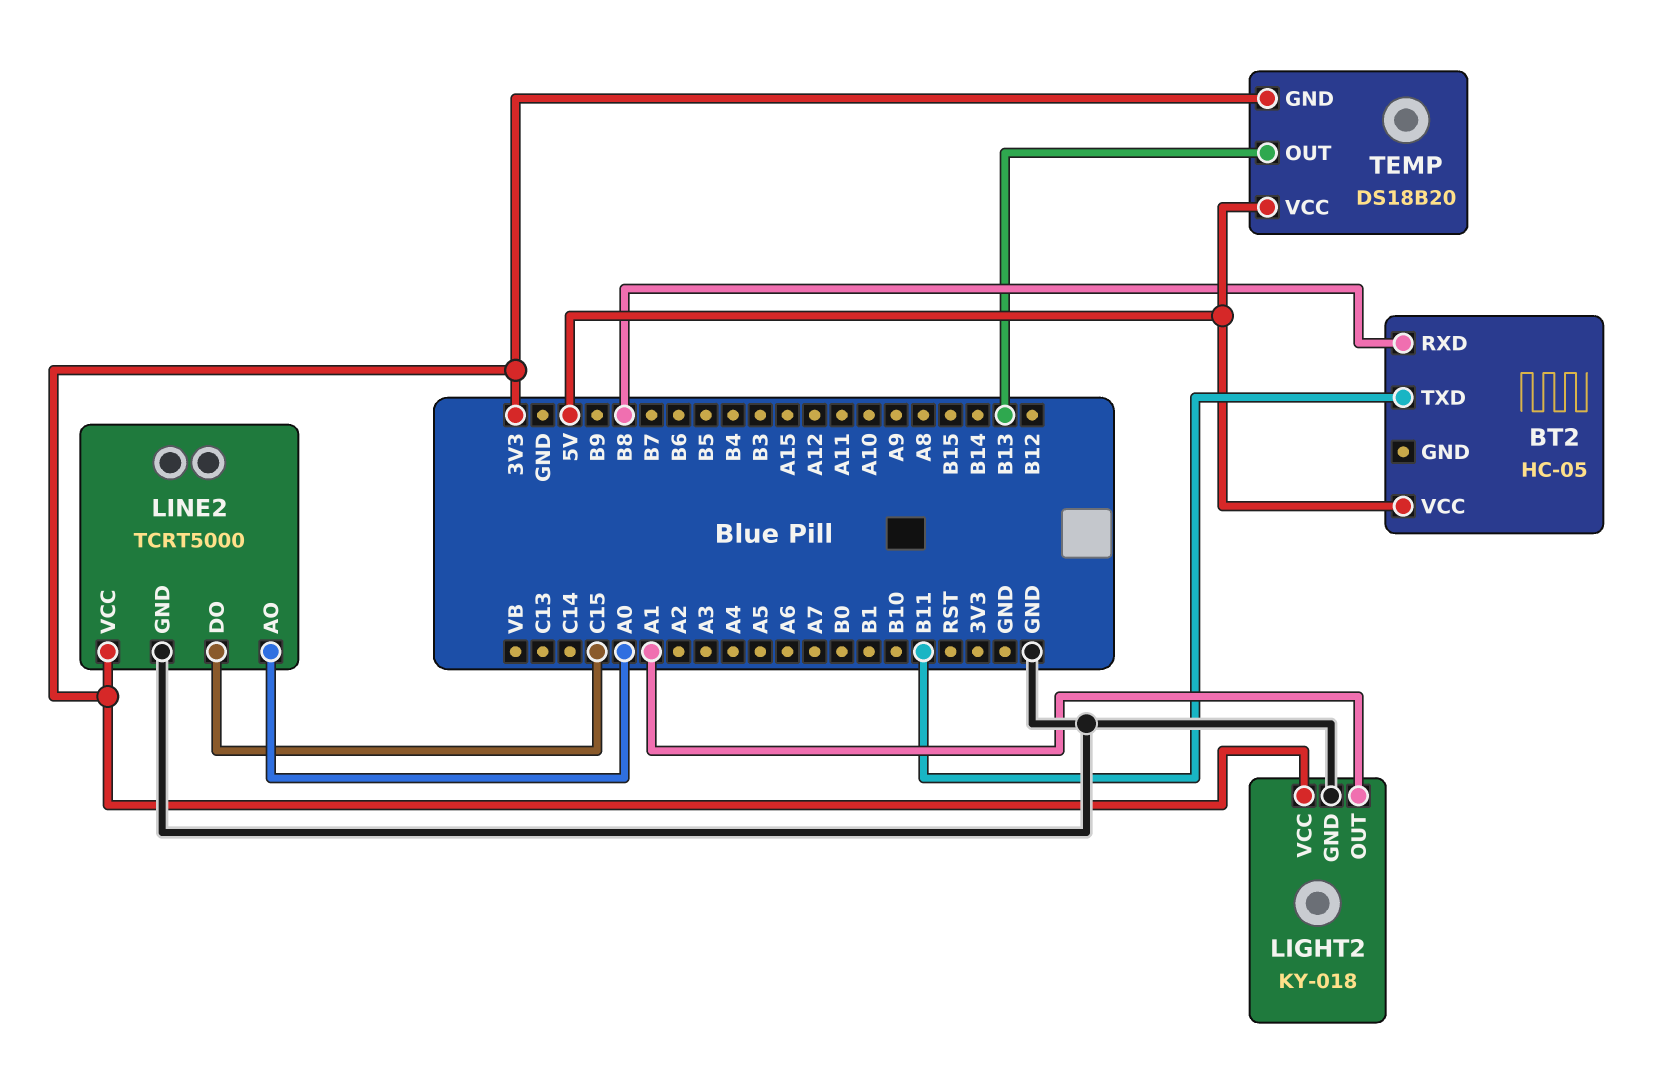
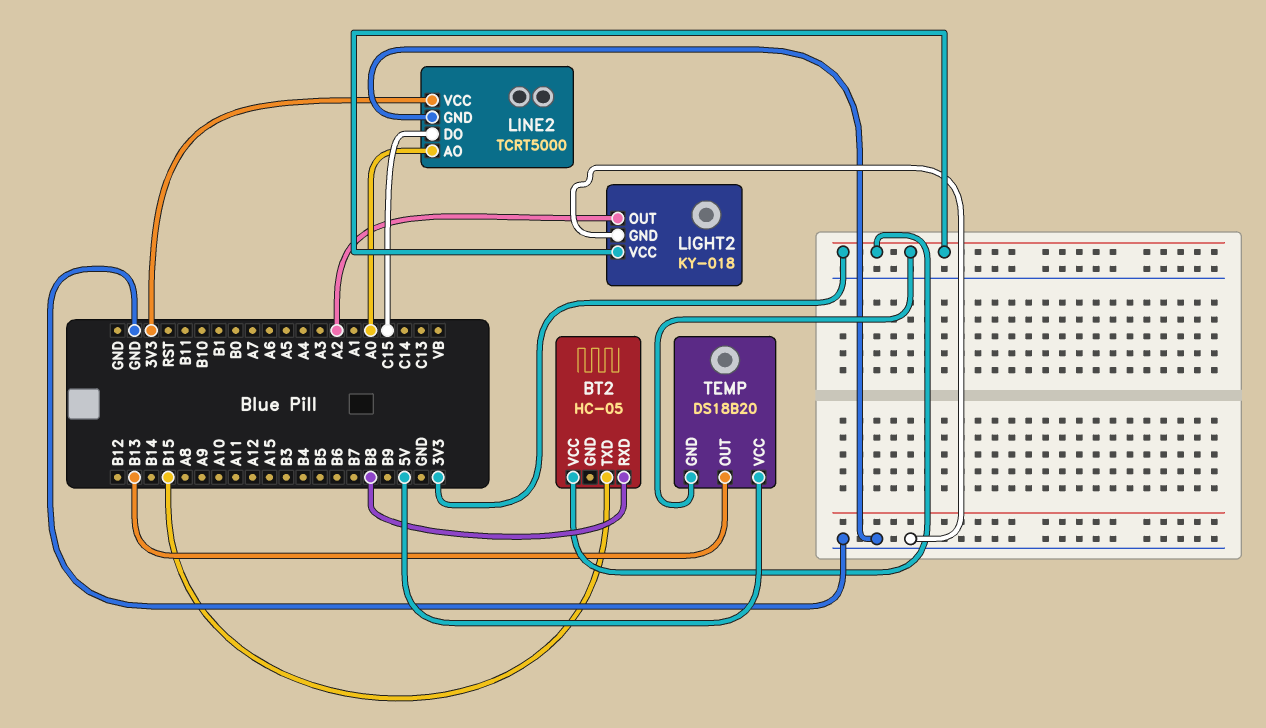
BT2 pin TXD: B11 -> B15
BT2 pin VCC: 5V -> 3V3
LIGHT2 pin OUT: A1 -> A2

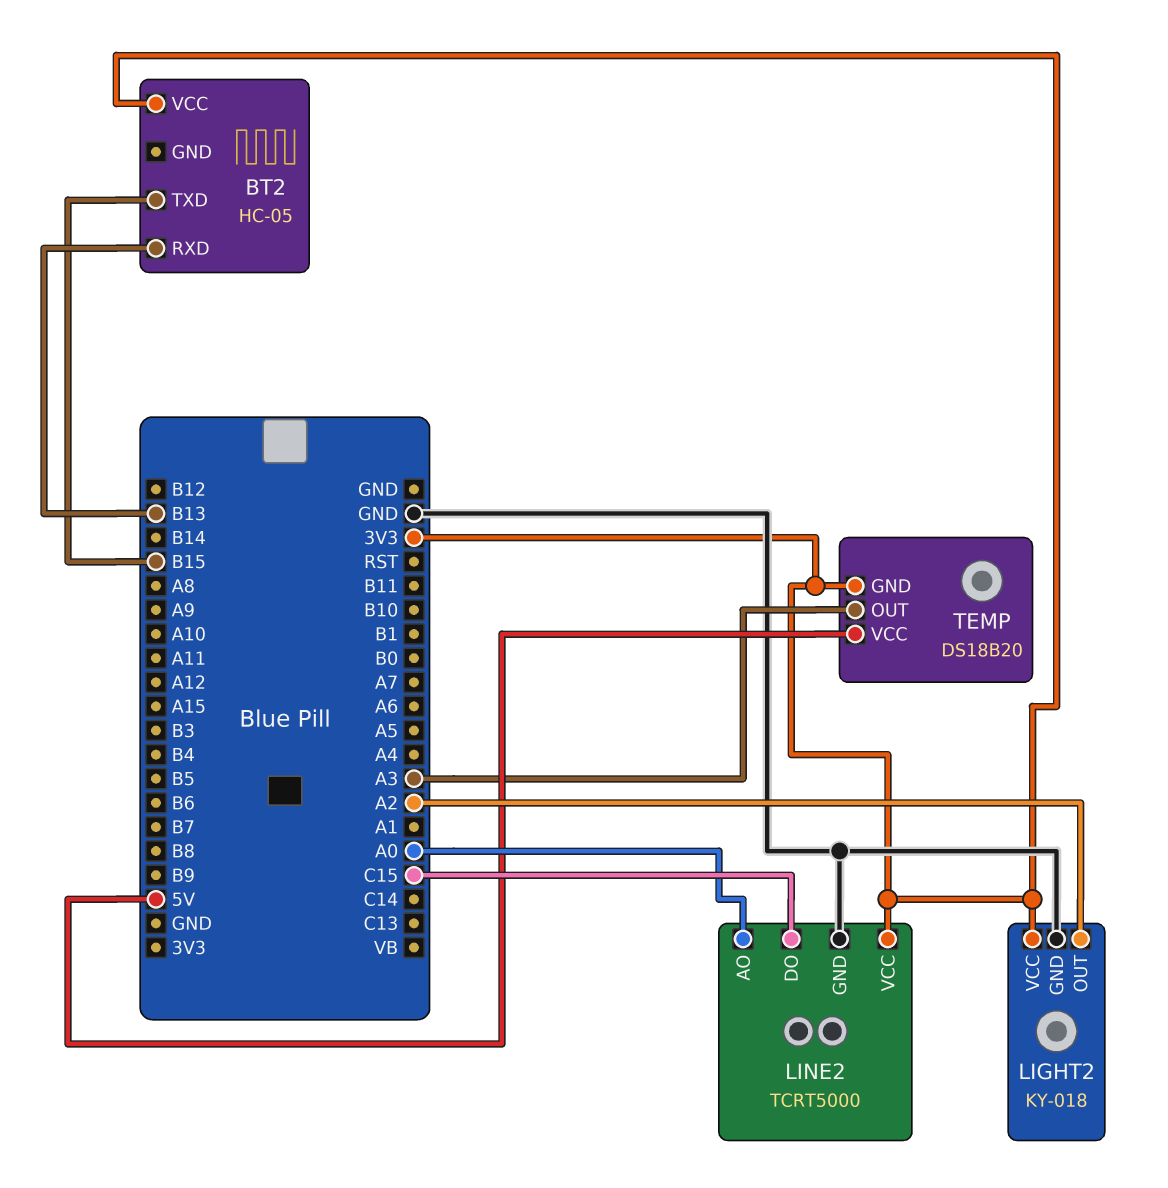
BT2 pin RXD: B8 -> B13
TEMP pin OUT: B13 -> A3

